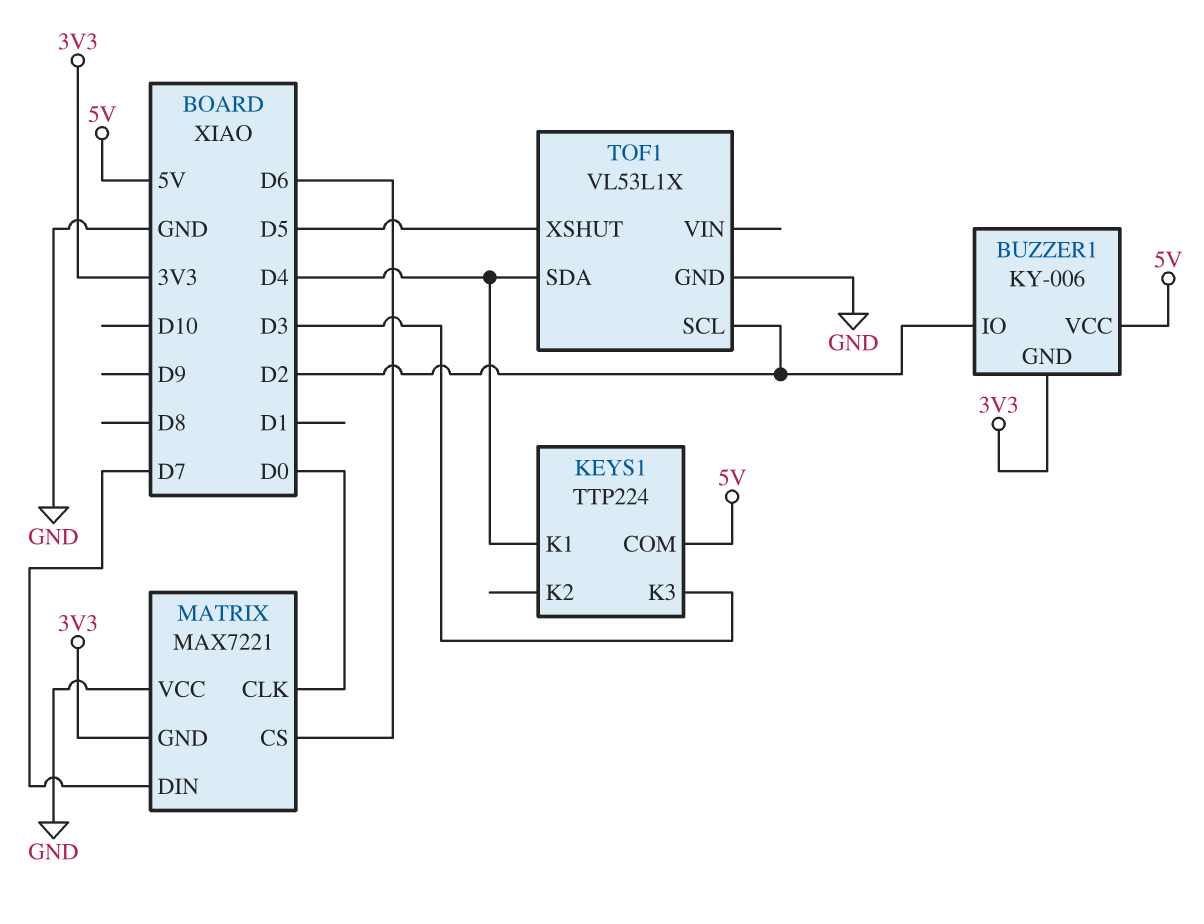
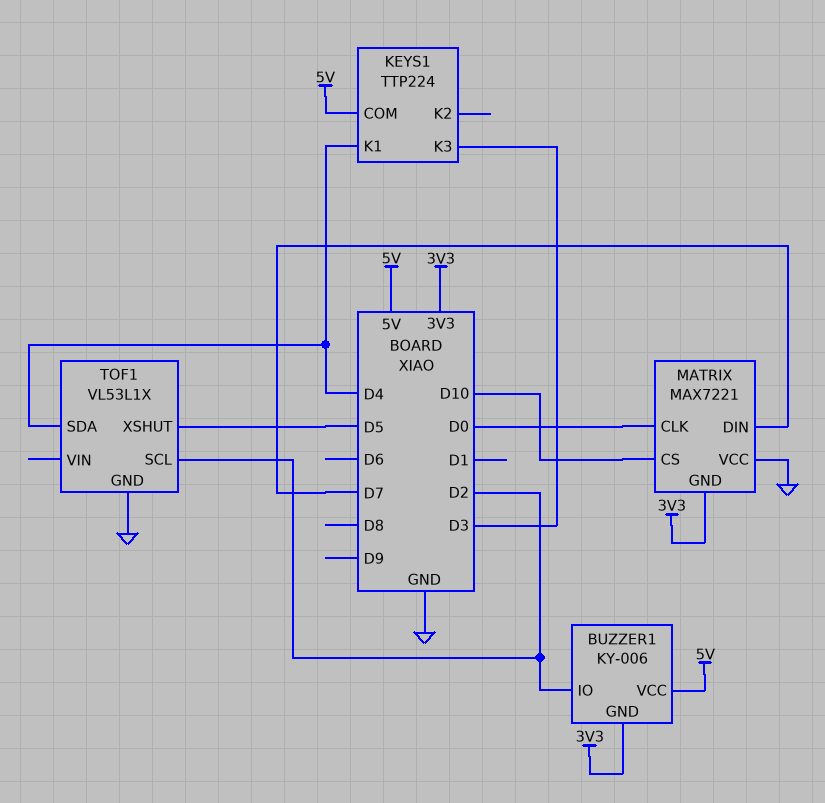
MATRIX pin CS: D6 -> D10

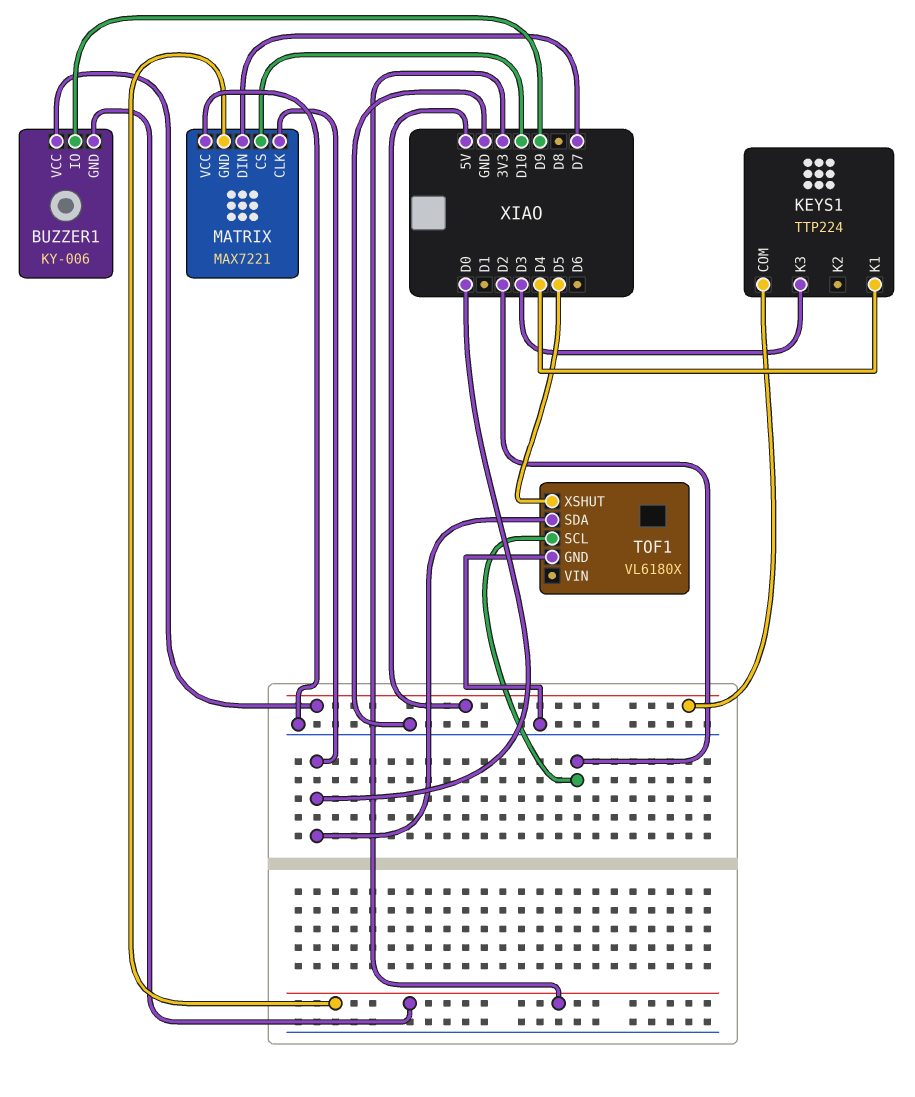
BUZZER1 pin IO: D2 -> D9
TOF1: VL53L1X -> VL6180X
TOF1 pin SDA: D4 -> D0

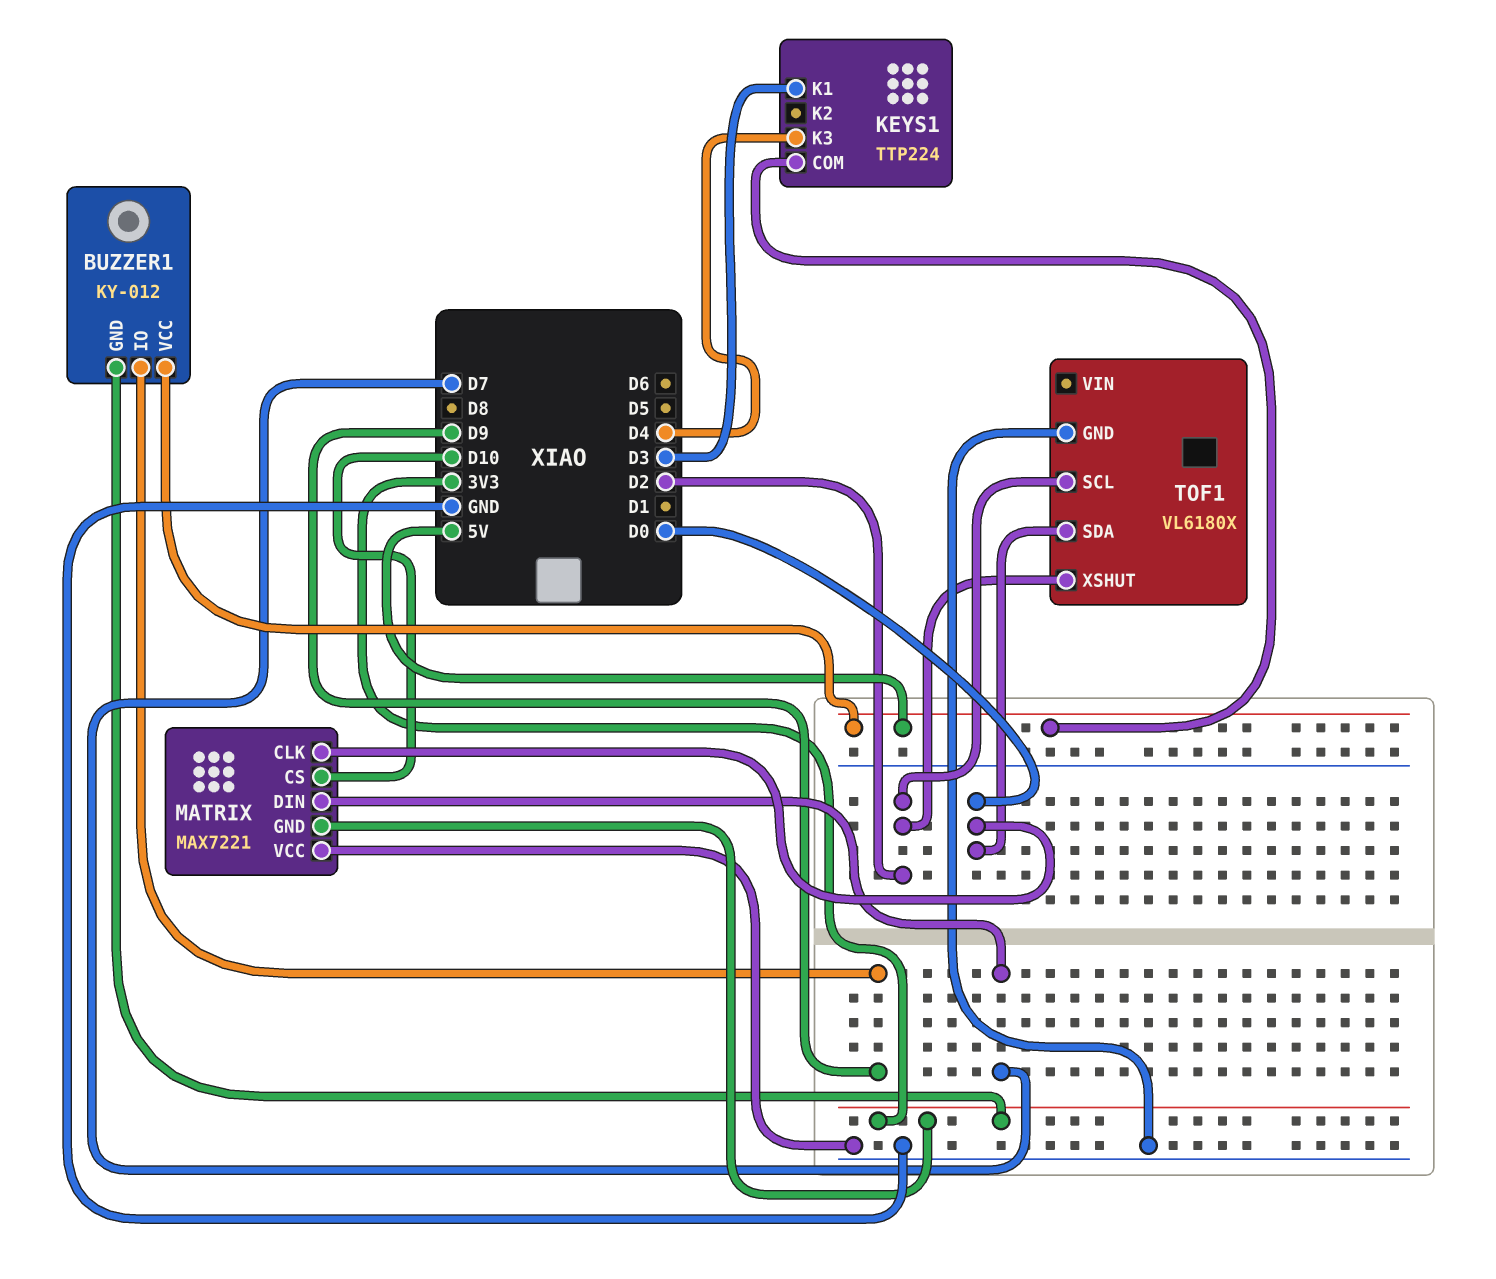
BUZZER1: KY-006 -> KY-012
KEYS1 pin K1: D4 -> D3
KEYS1 pin K3: D3 -> D4
TOF1 pin XSHUT: D5 -> D2

